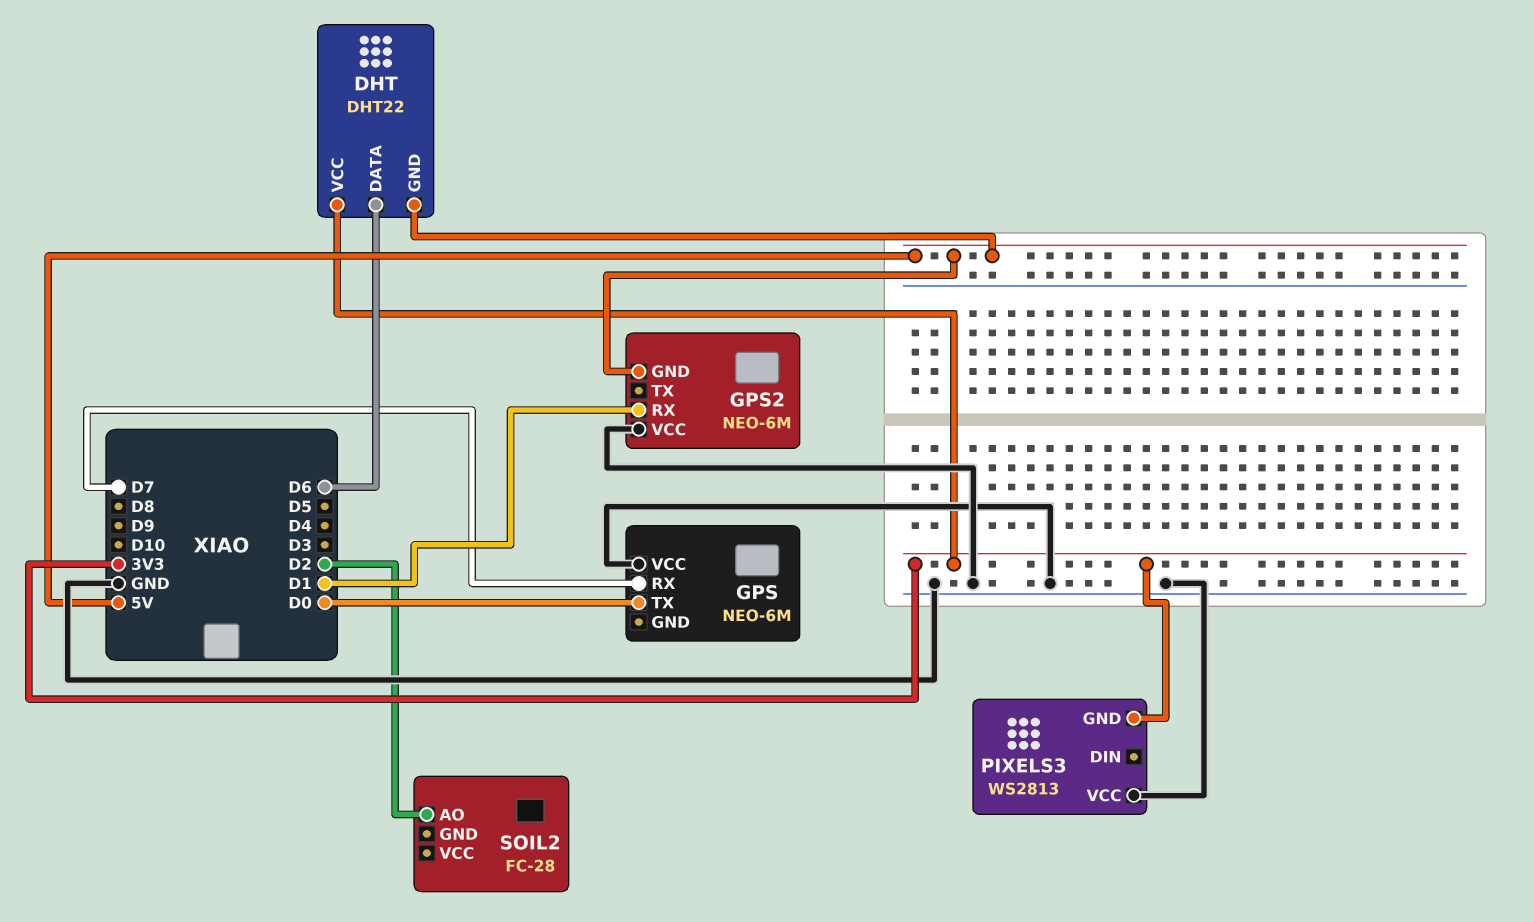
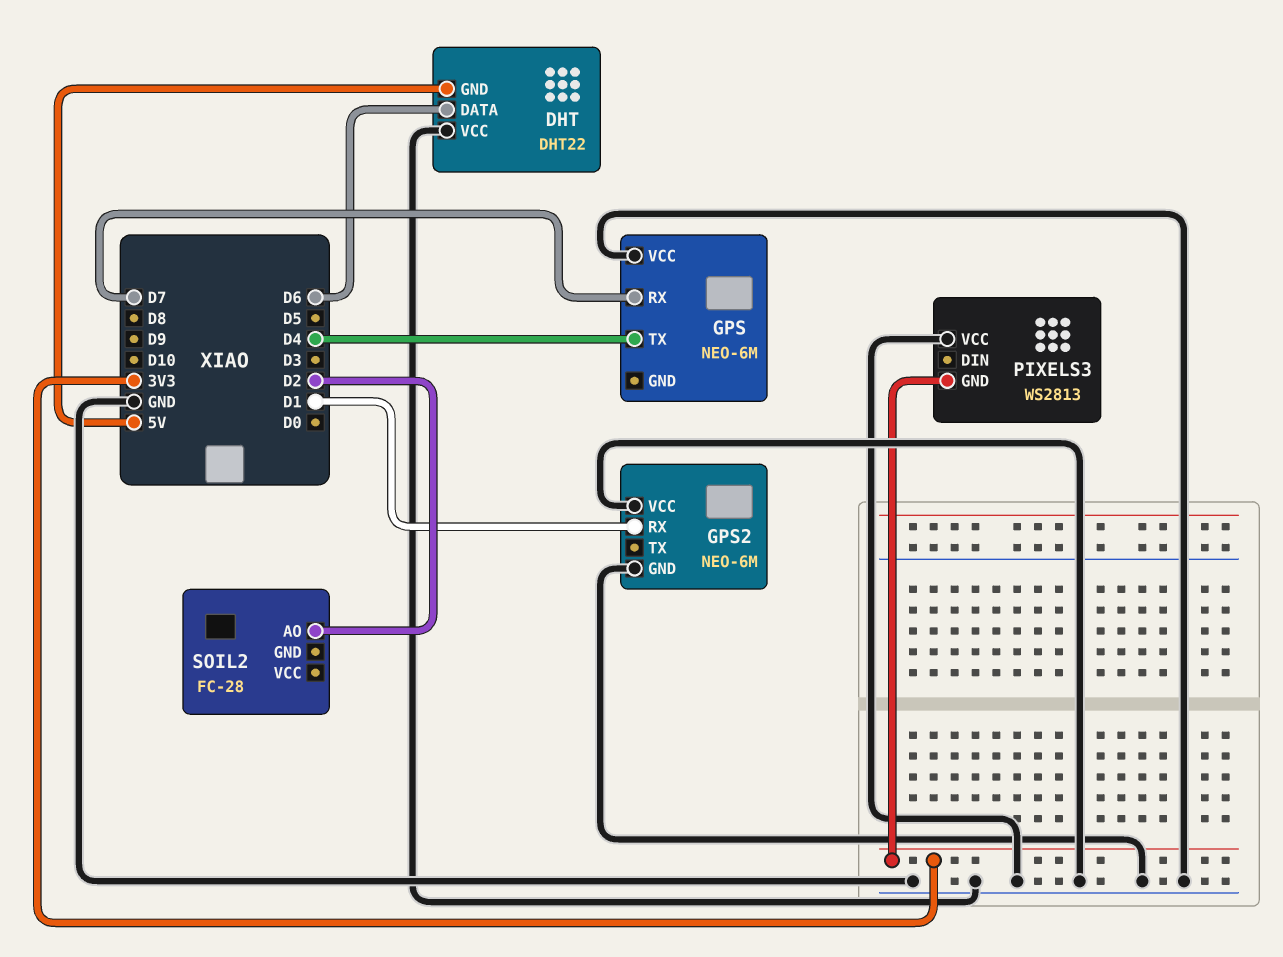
DHT pin VCC: 3V3 -> GND
GPS pin TX: D0 -> D4
GPS2 pin GND: 5V -> GND

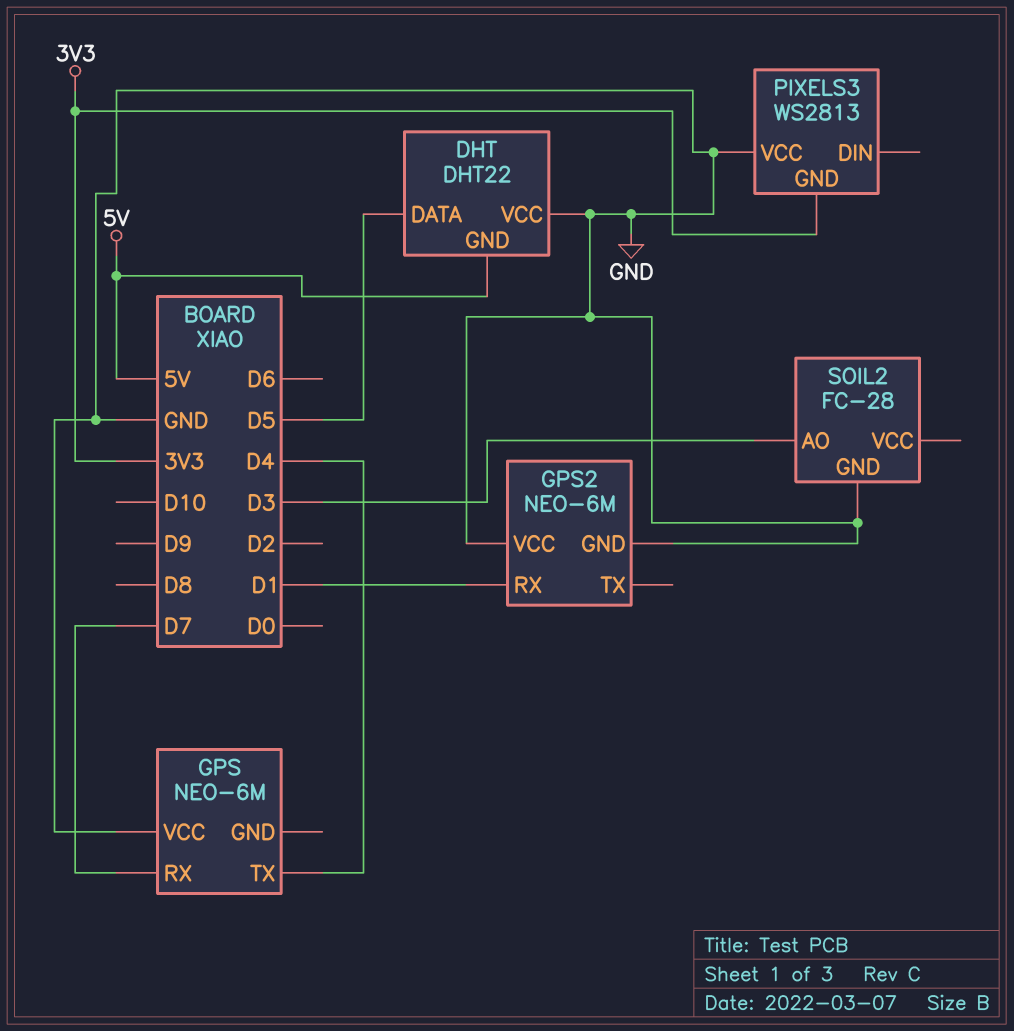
DHT pin DATA: D6 -> D5
SOIL2 pin AO: D2 -> D3
SOIL2 pin GND: none -> GND

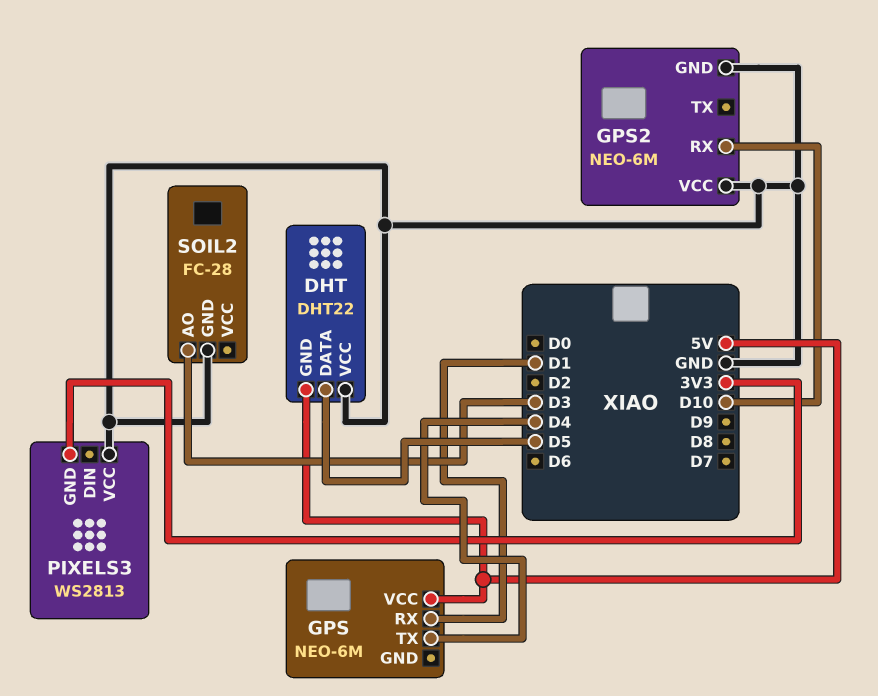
GPS pin RX: D7 -> D1
GPS pin VCC: GND -> 5V
GPS2 pin RX: D1 -> D10

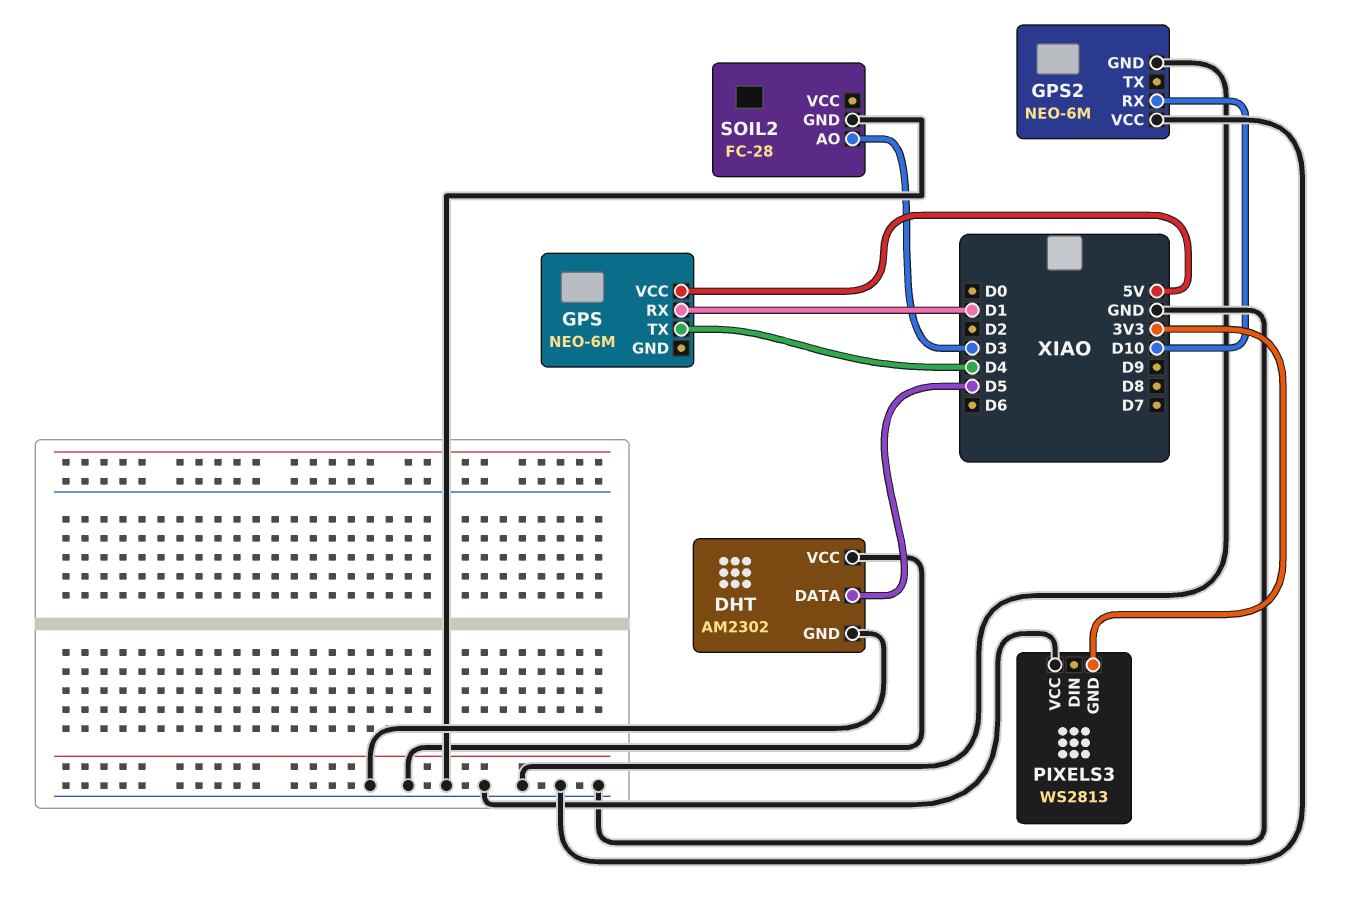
DHT: DHT22 -> AM2302
DHT pin GND: 5V -> GND

